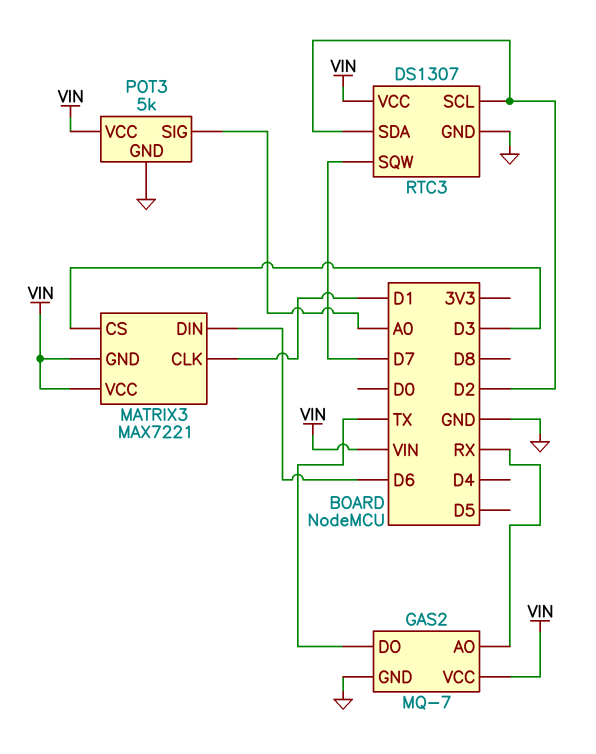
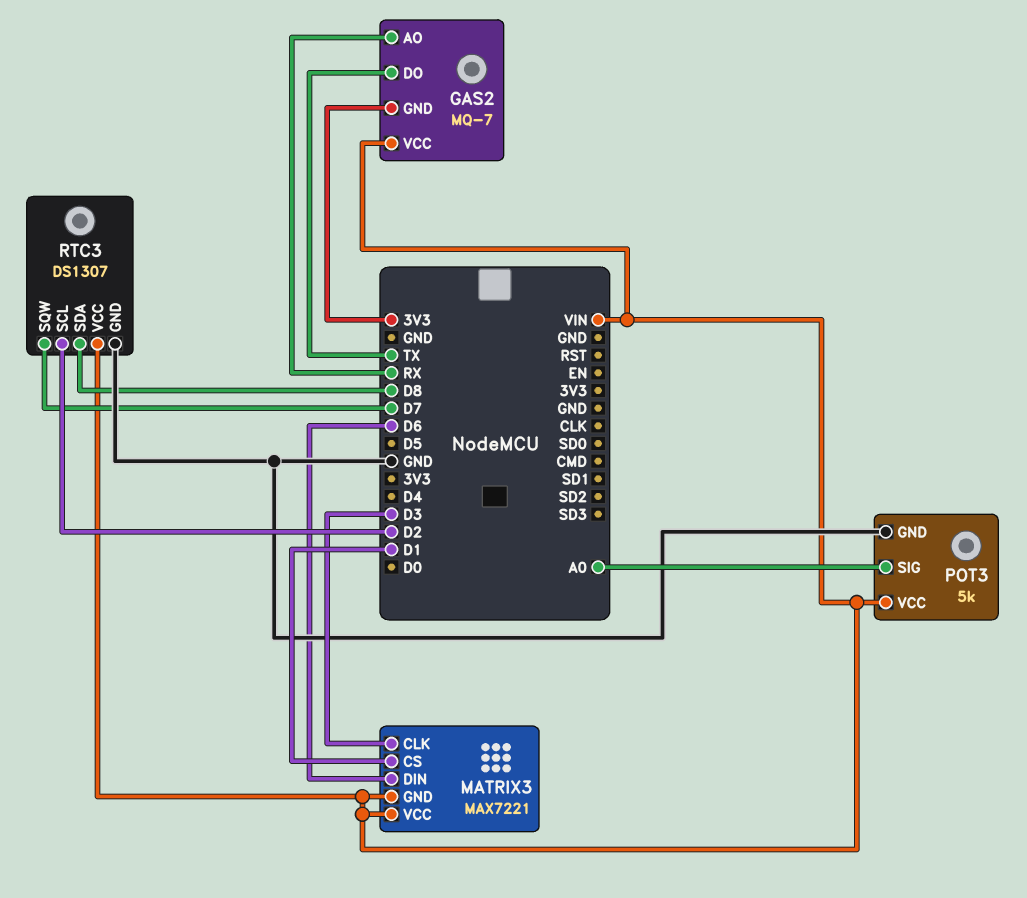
GAS2 pin GND: GND -> 3V3
MATRIX3 pin CLK: D1 -> D3
MATRIX3 pin CS: D3 -> D1
RTC3 pin SDA: D2 -> D8

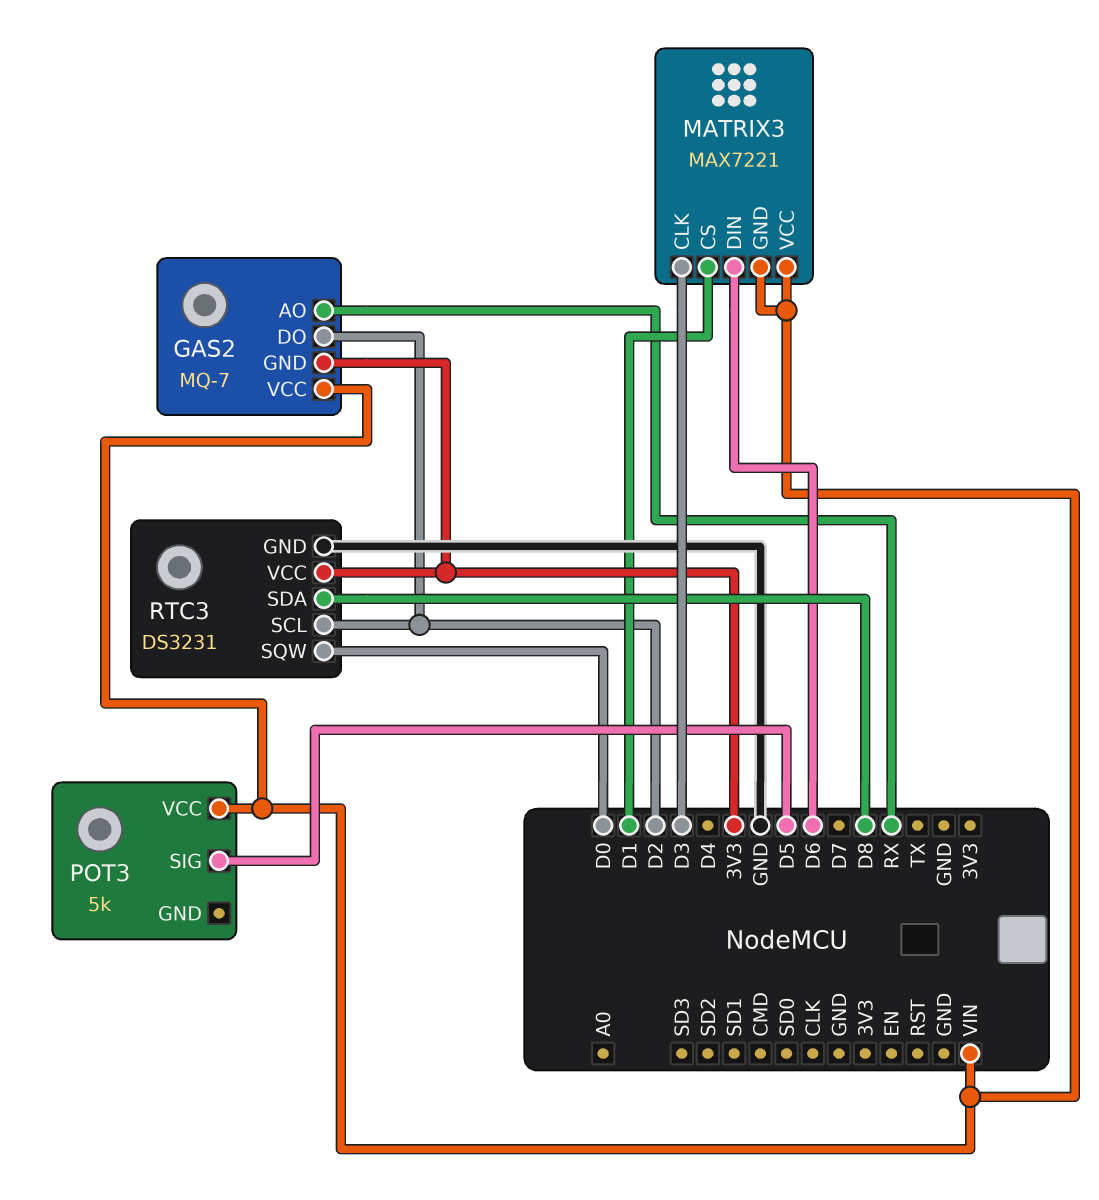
GAS2 pin DO: TX -> D2
POT3 pin GND: GND -> none
POT3 pin SIG: A0 -> D5
RTC3: DS1307 -> DS3231
RTC3 pin SQW: D7 -> D0
RTC3 pin VCC: VIN -> 3V3

